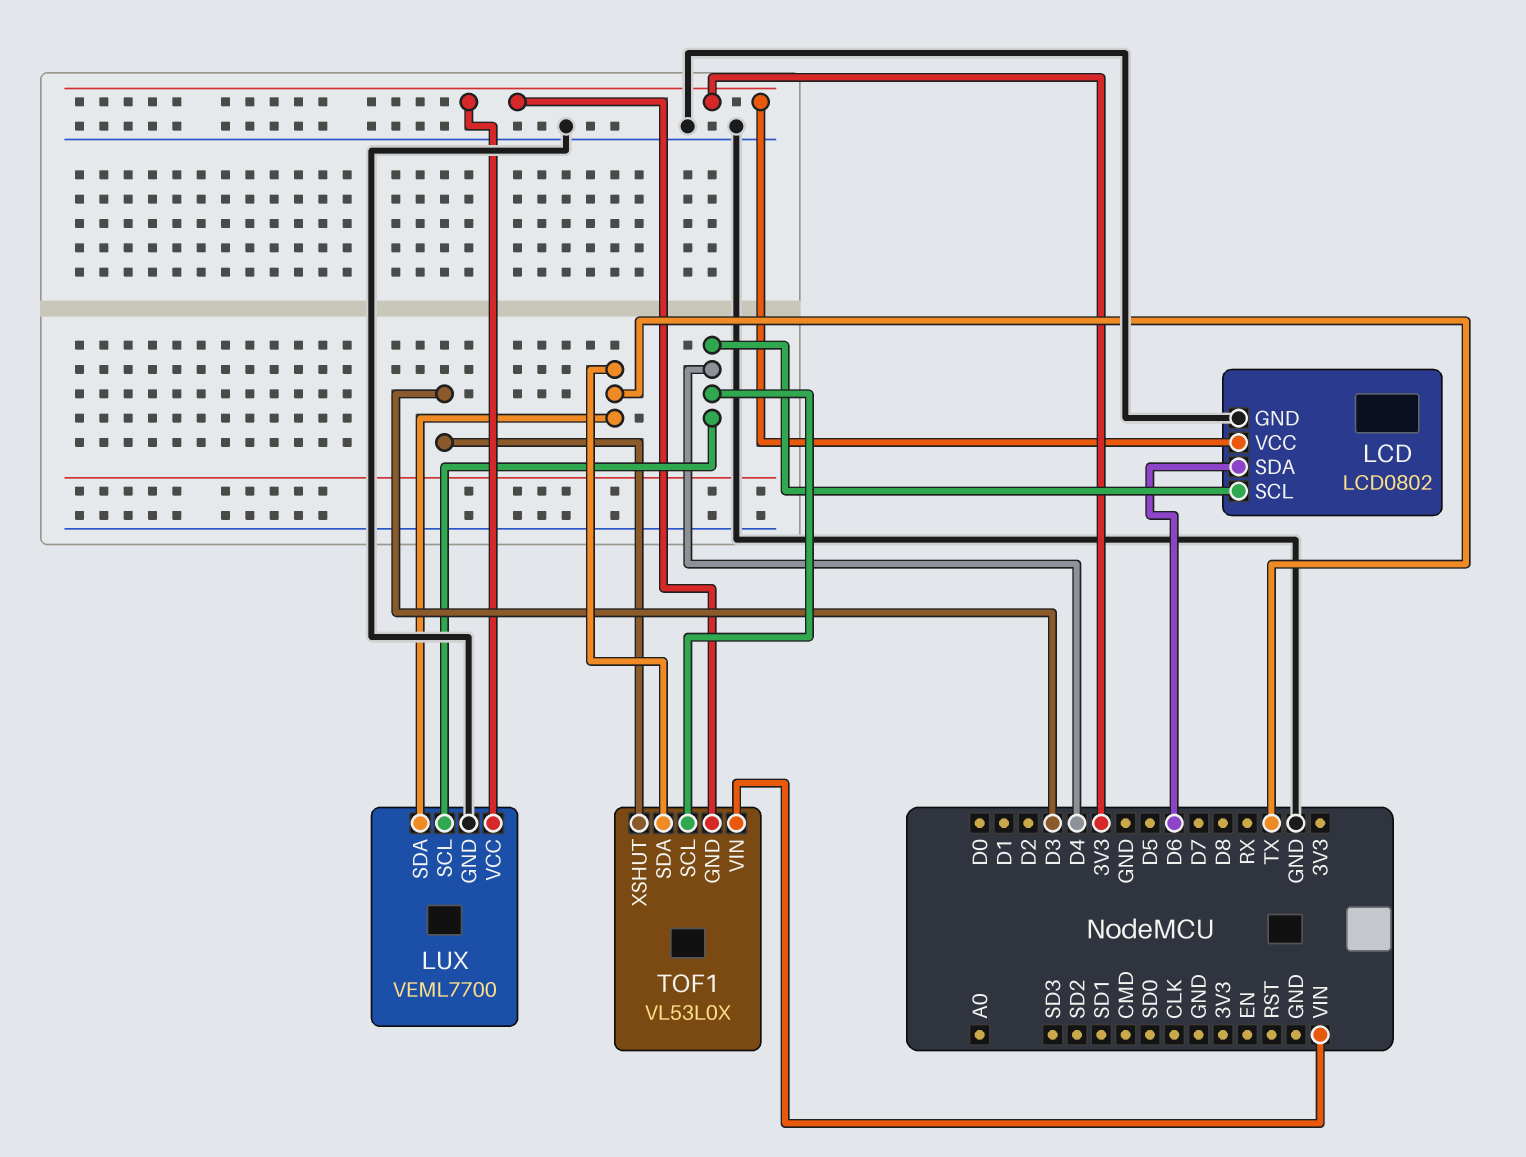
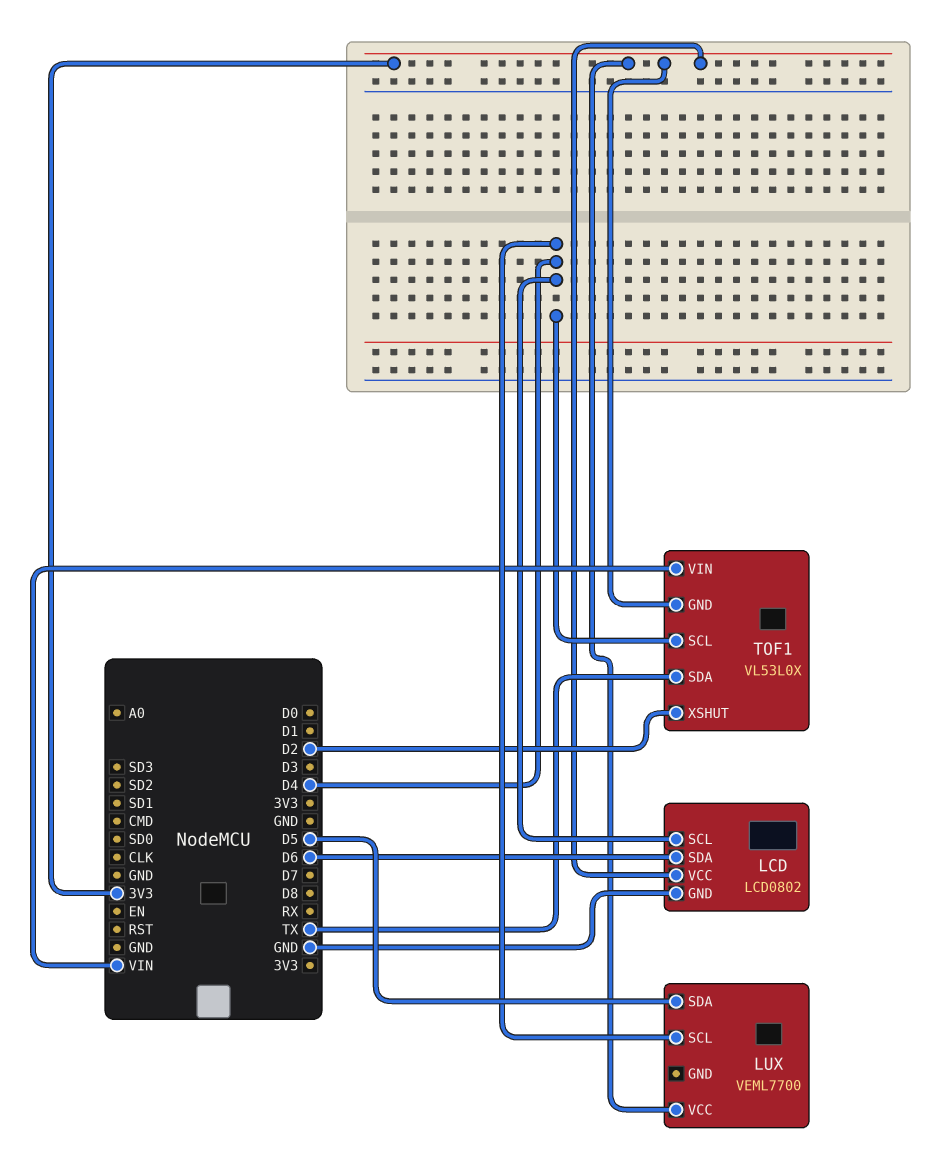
LUX pin GND: GND -> none
LUX pin SDA: TX -> D5
TOF1 pin XSHUT: D3 -> D2

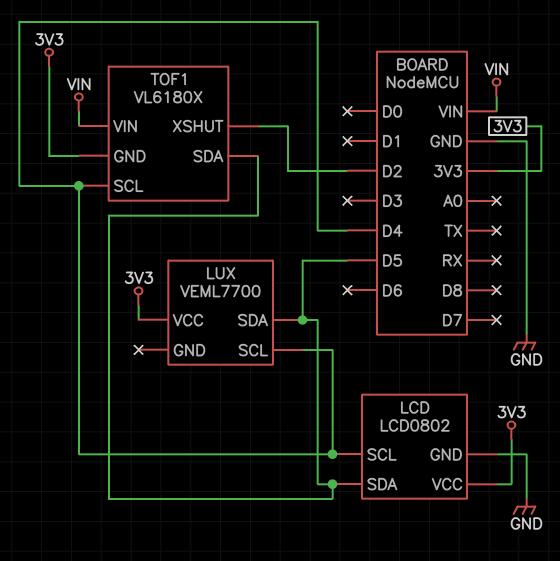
LCD pin SDA: D6 -> D5
TOF1: VL53L0X -> VL6180X
TOF1 pin SDA: TX -> D5

